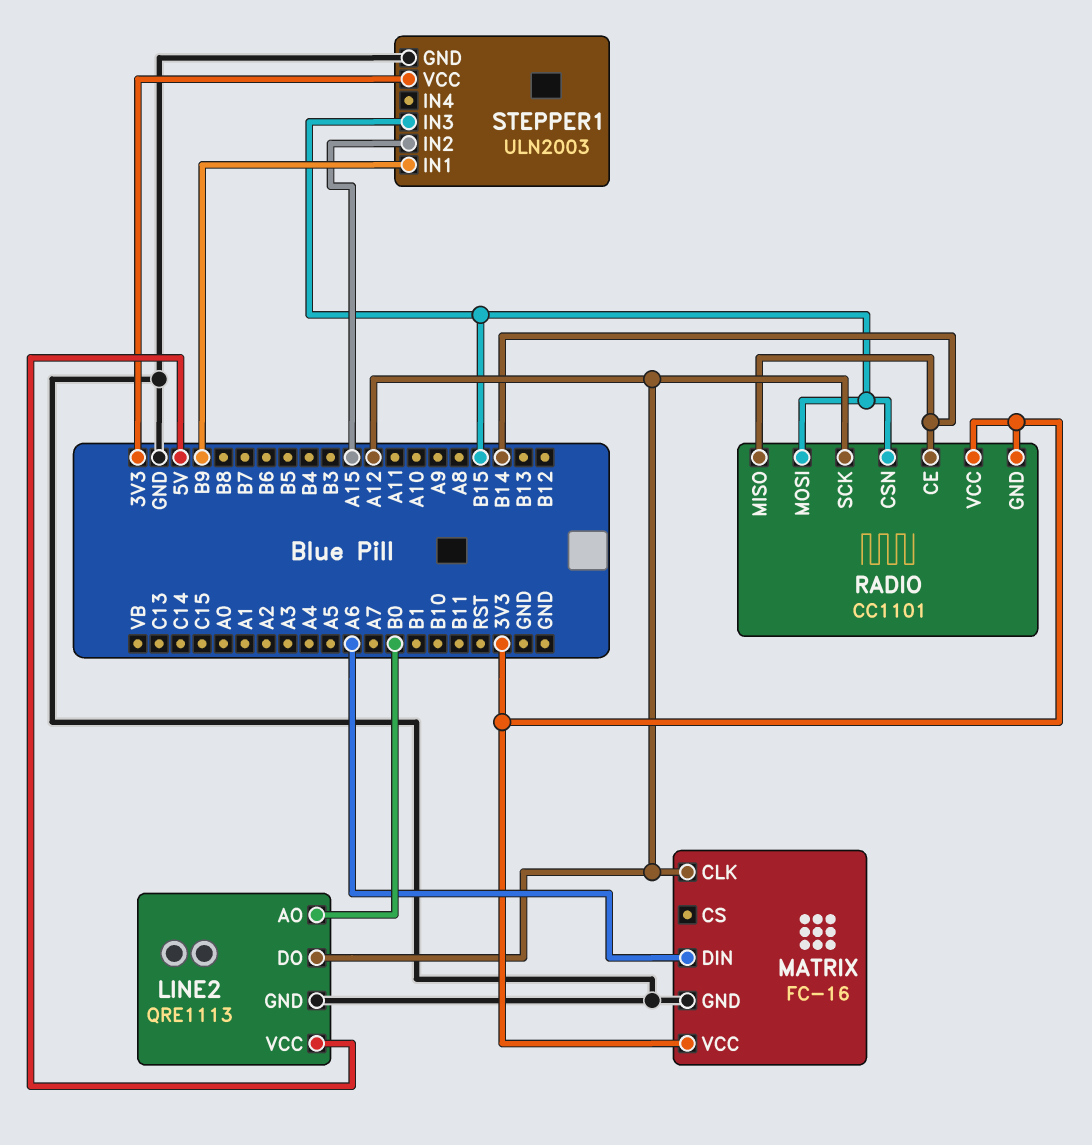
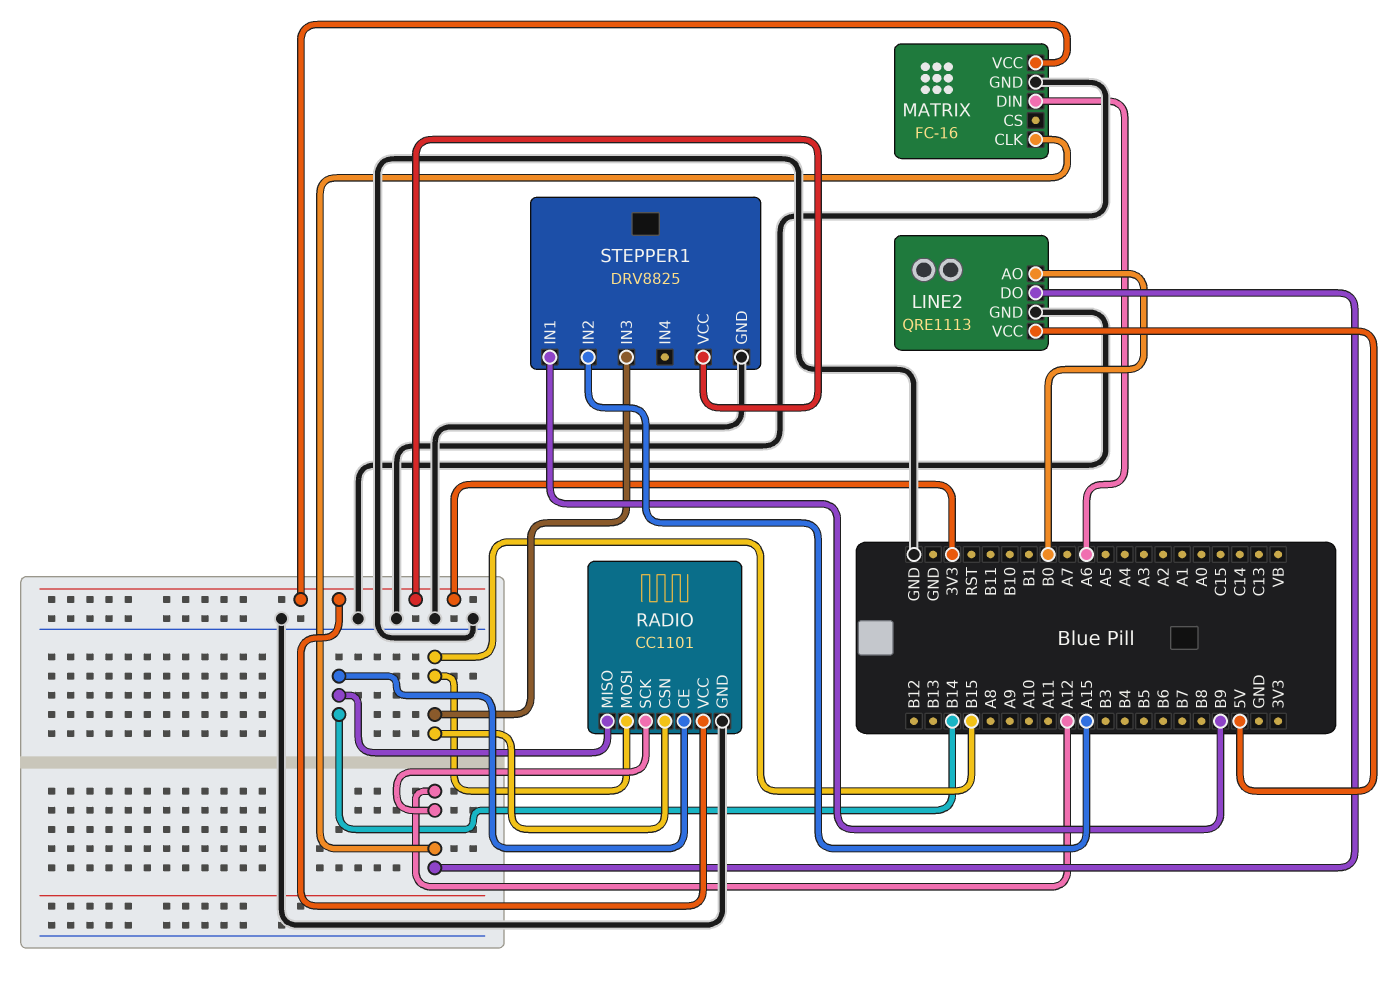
RADIO pin GND: 3V3 -> GND
STEPPER1: ULN2003 -> DRV8825

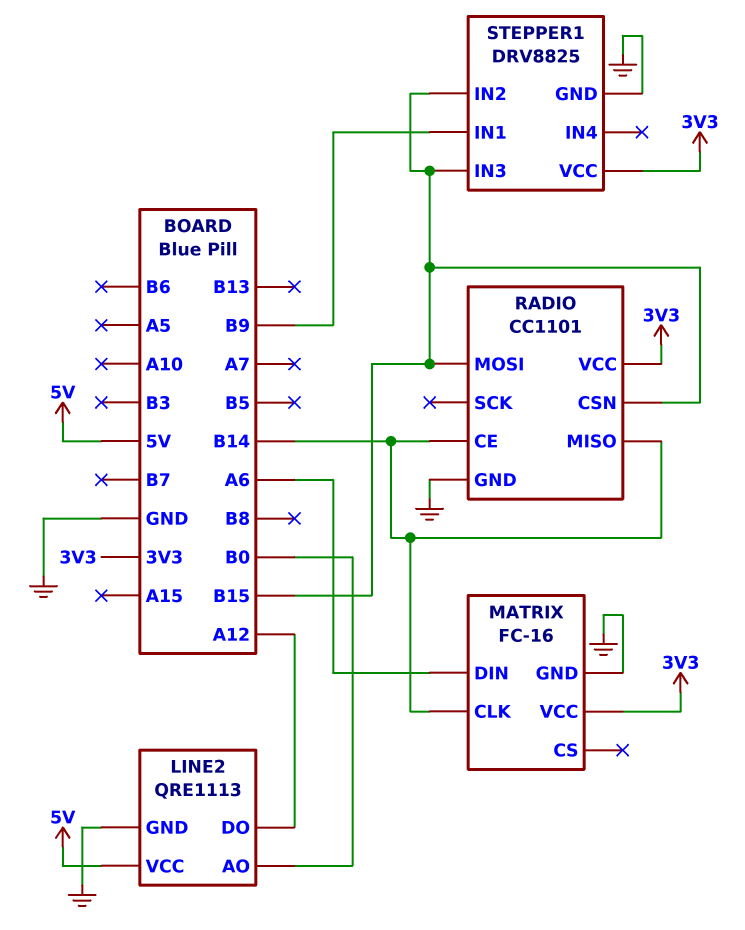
MATRIX pin CLK: A12 -> B14
RADIO pin SCK: A12 -> none
STEPPER1 pin IN2: A15 -> B15

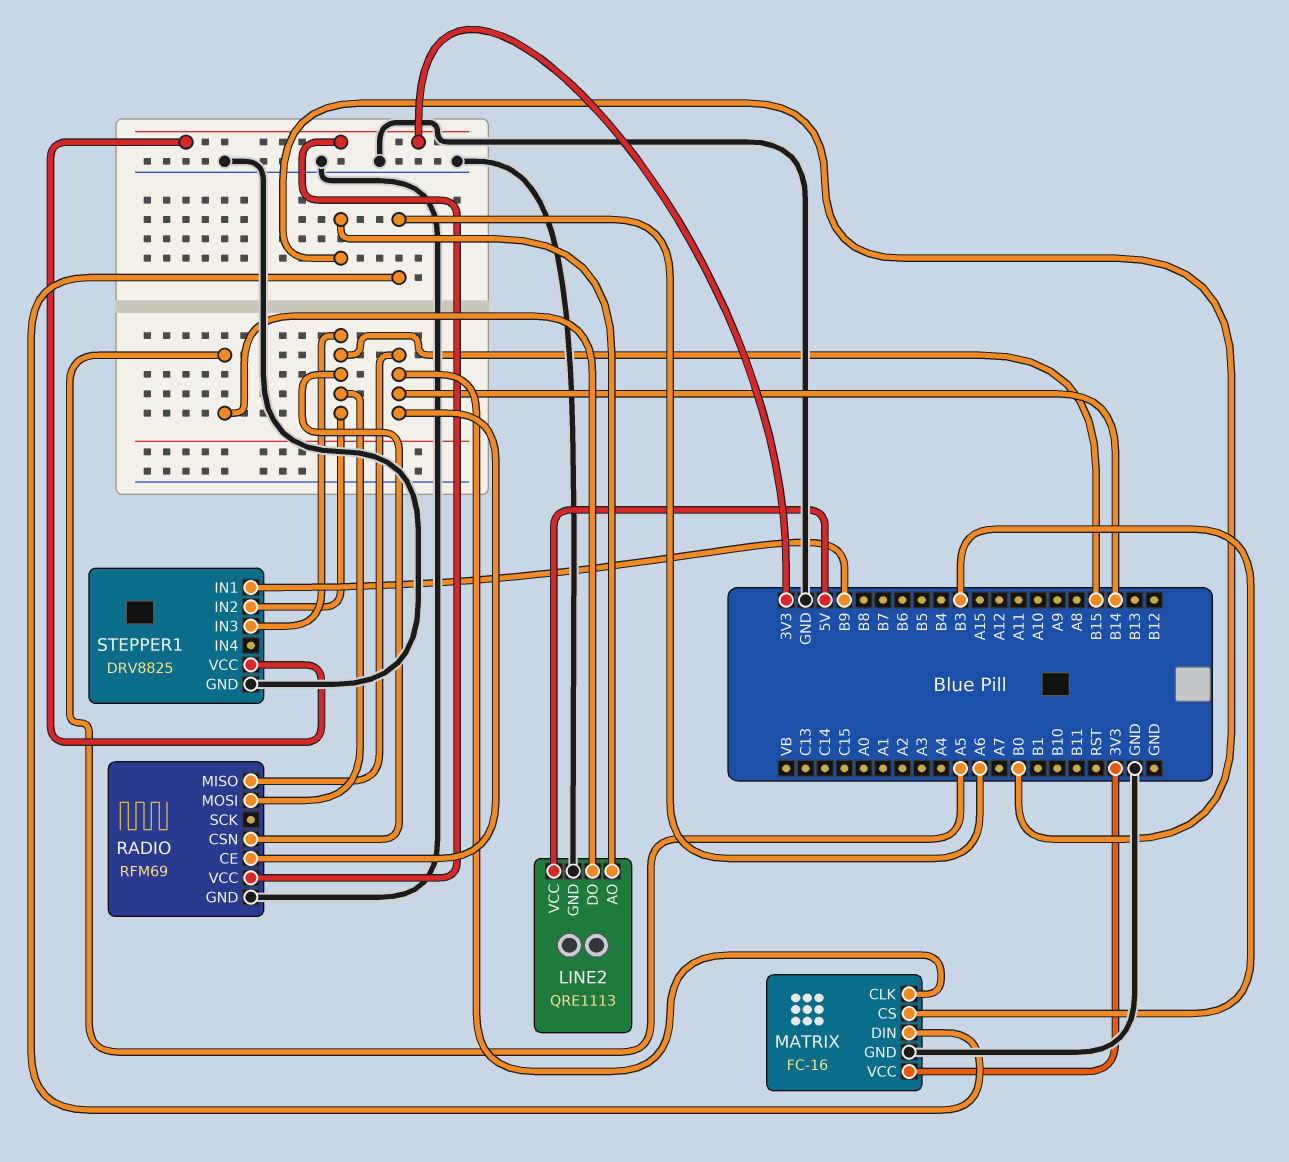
LINE2 pin DO: A12 -> A5
MATRIX pin CS: none -> B3
RADIO: CC1101 -> RFM69

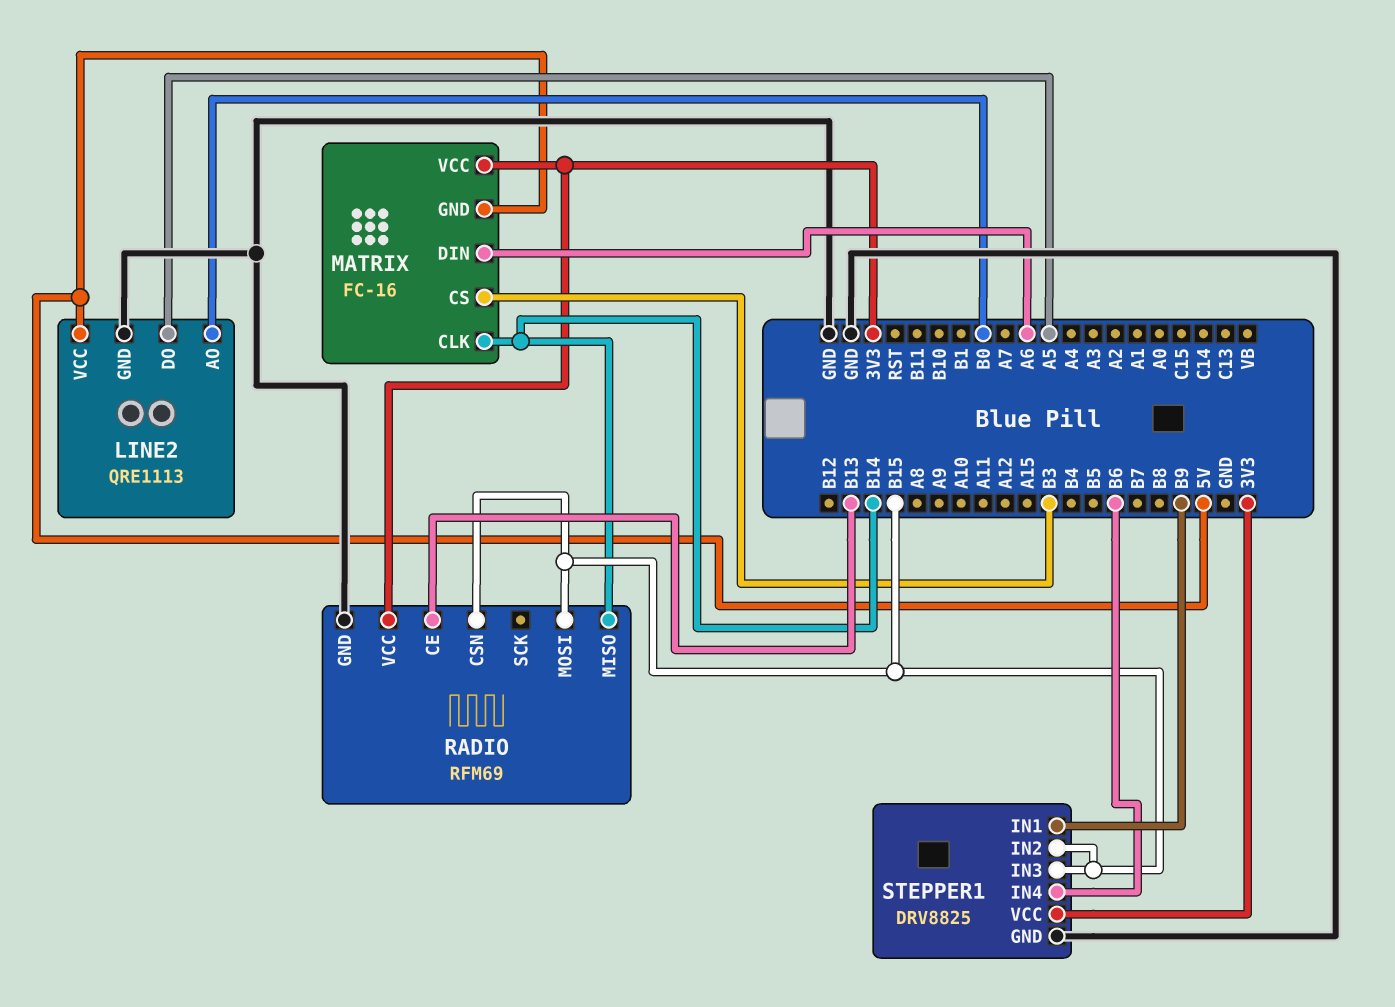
MATRIX pin GND: GND -> 5V
RADIO pin CE: B14 -> B13
STEPPER1 pin IN4: none -> B6

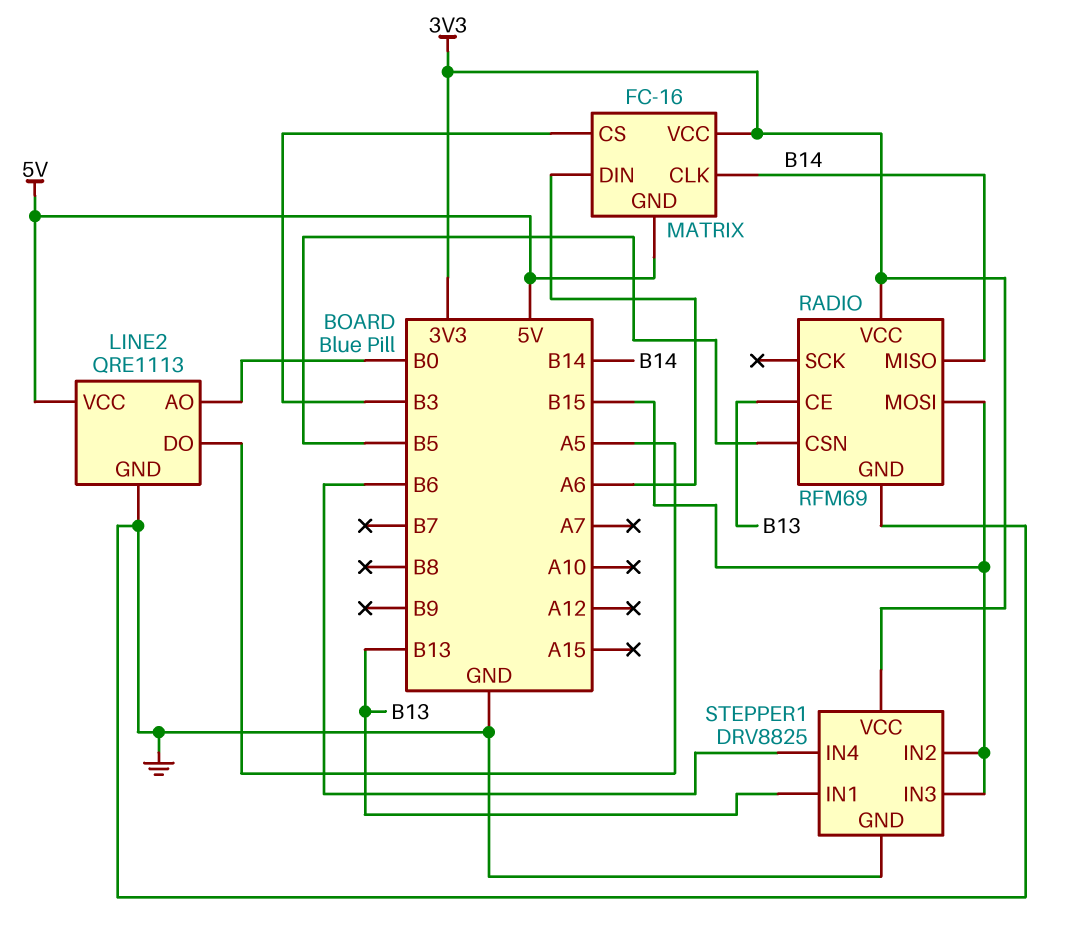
RADIO pin CSN: B15 -> B5
STEPPER1 pin IN1: B9 -> B13

